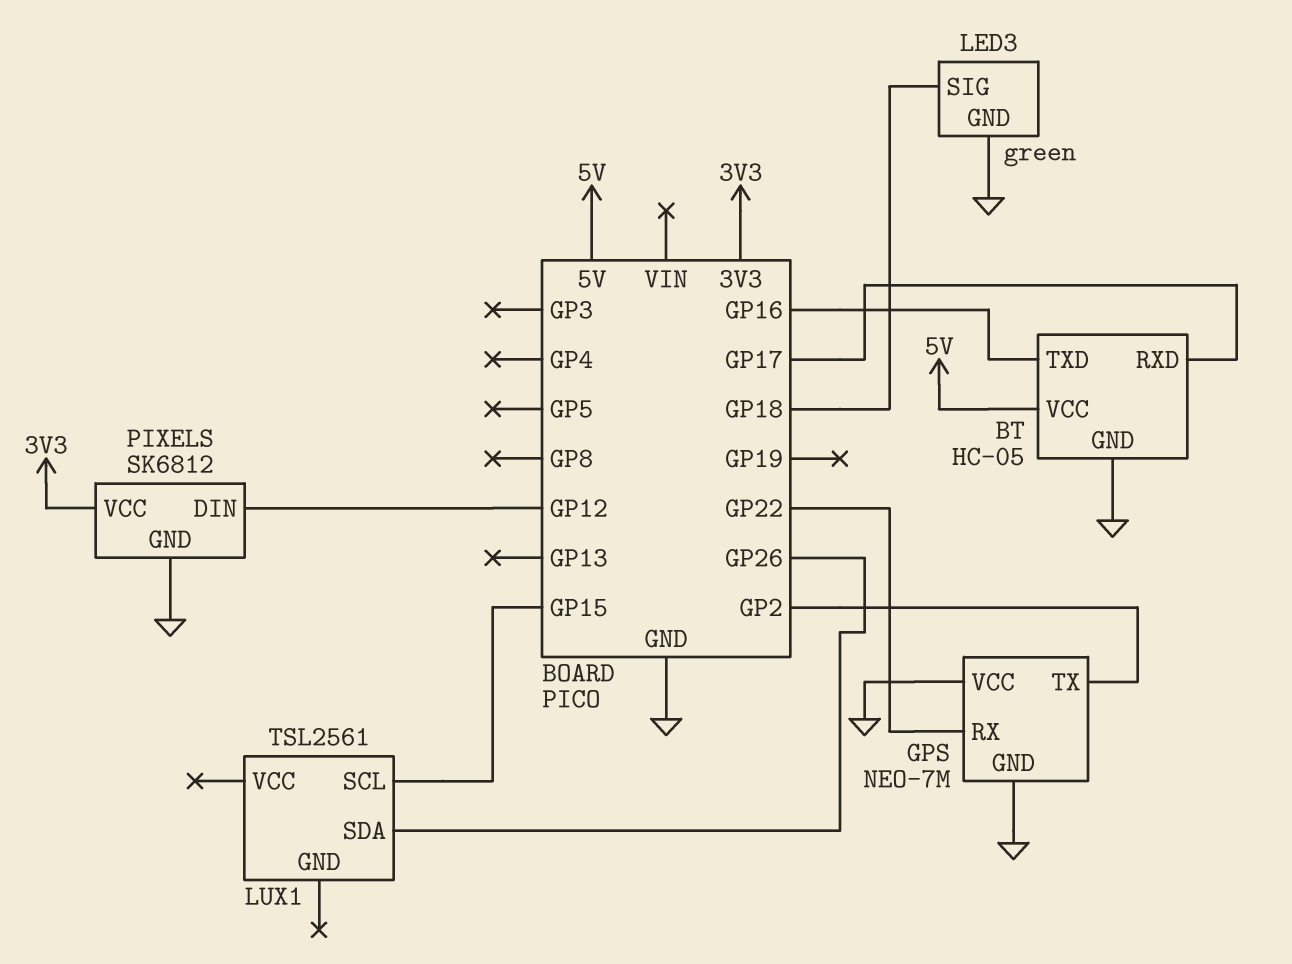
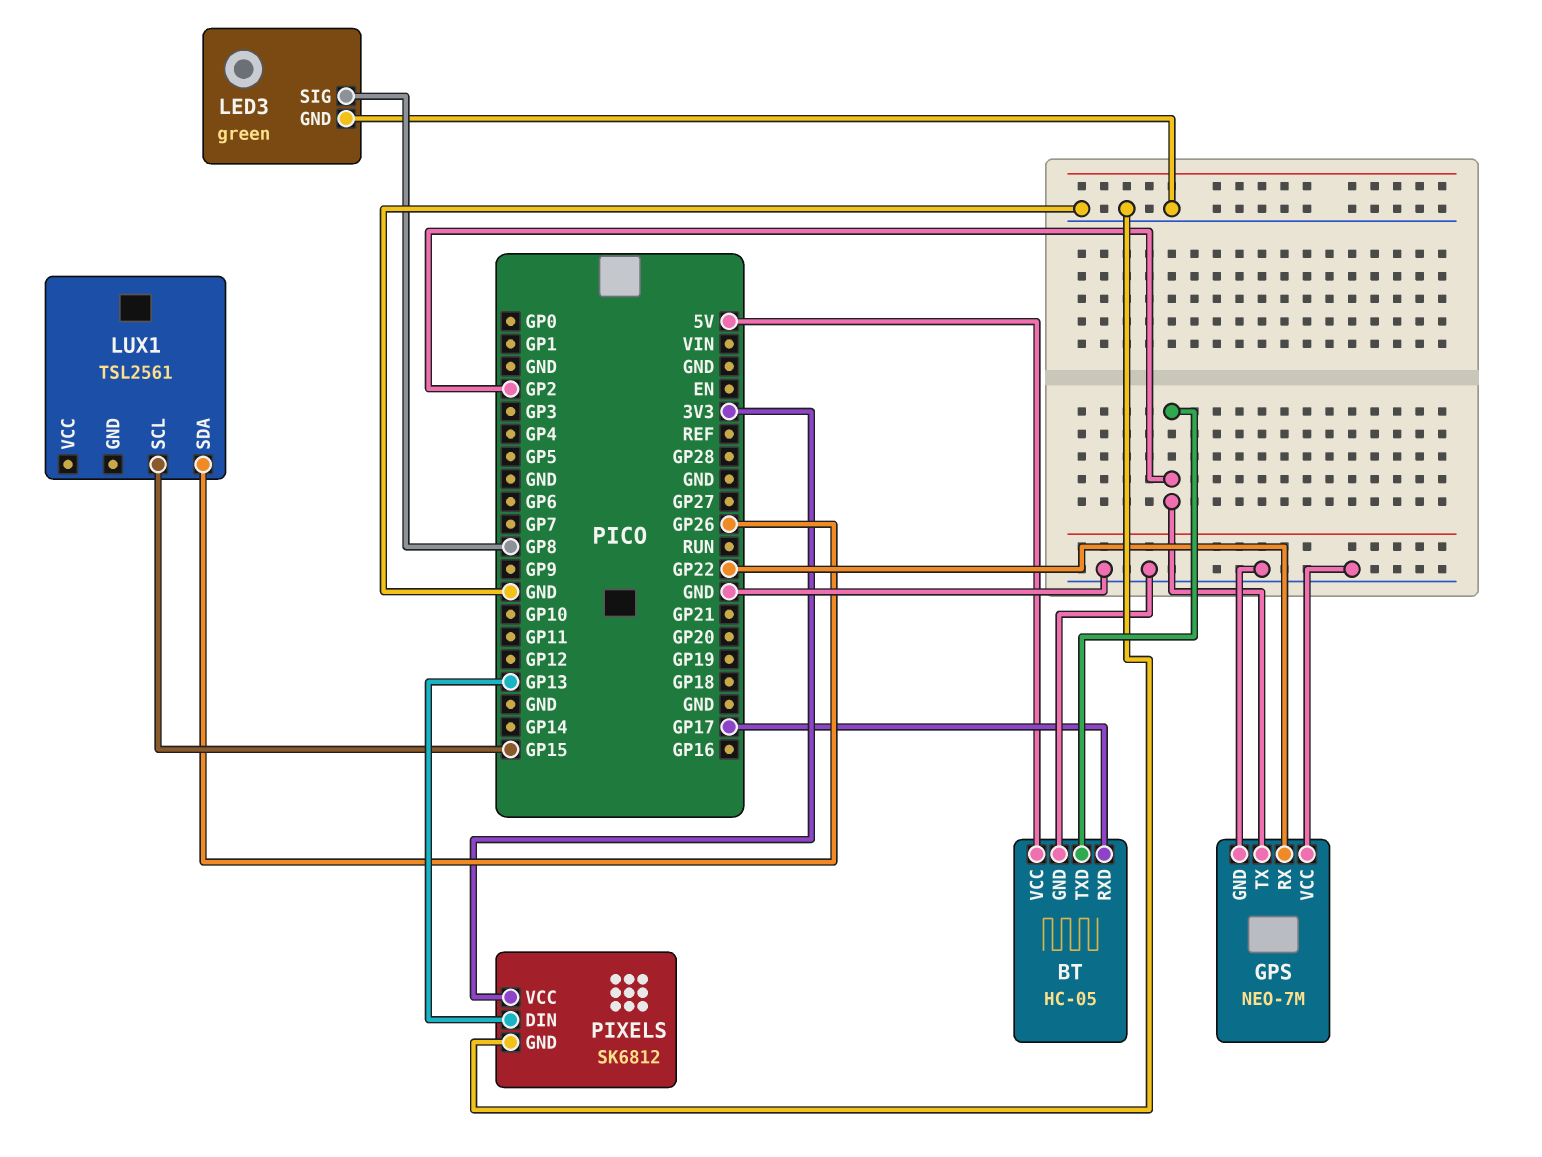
BT pin TXD: GP16 -> GP2
LED3 pin SIG: GP18 -> GP8
PIXELS pin DIN: GP12 -> GP13

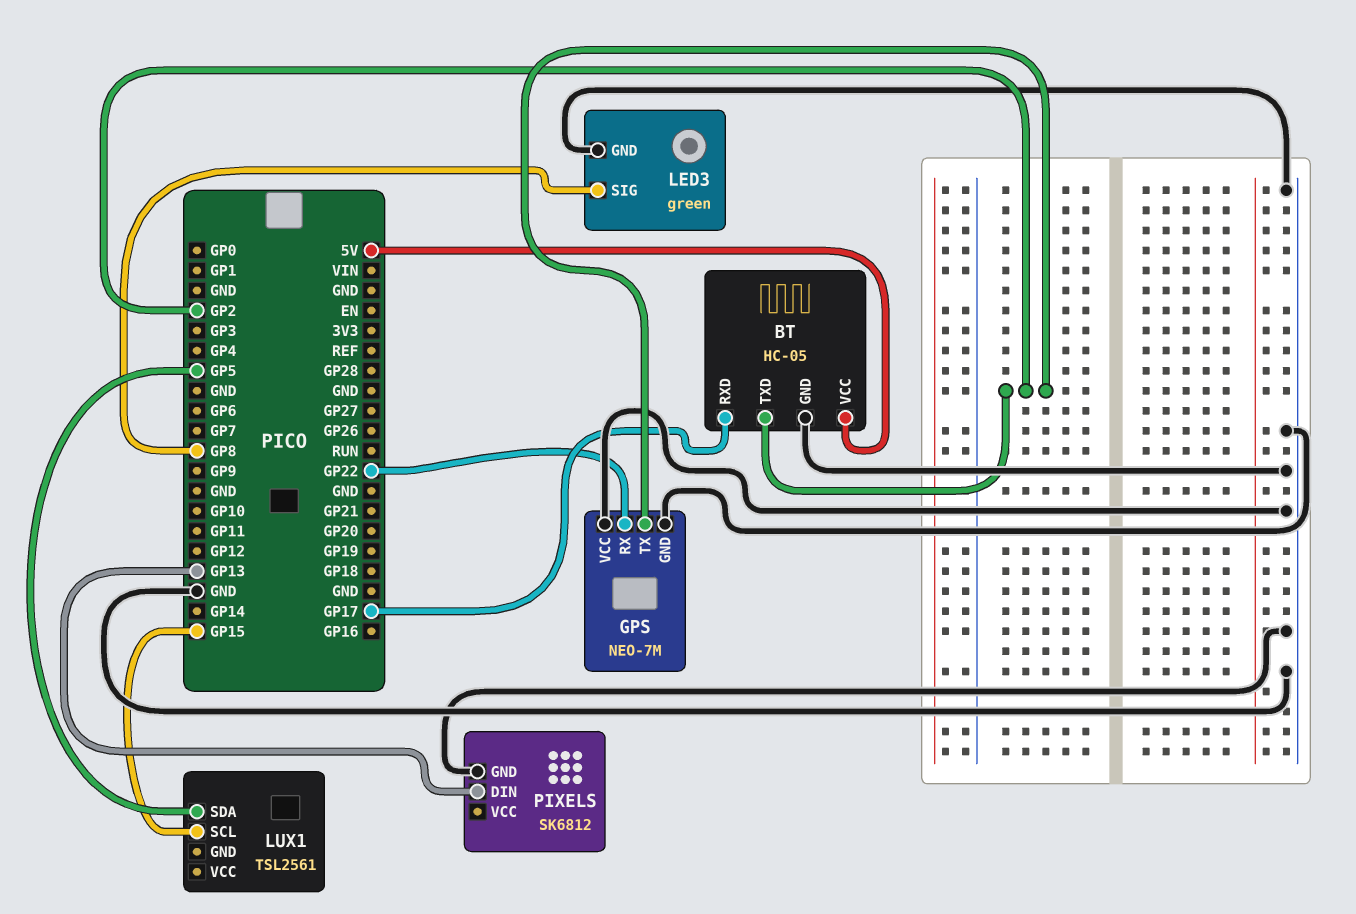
LUX1 pin SDA: GP26 -> GP5
PIXELS pin VCC: 3V3 -> none

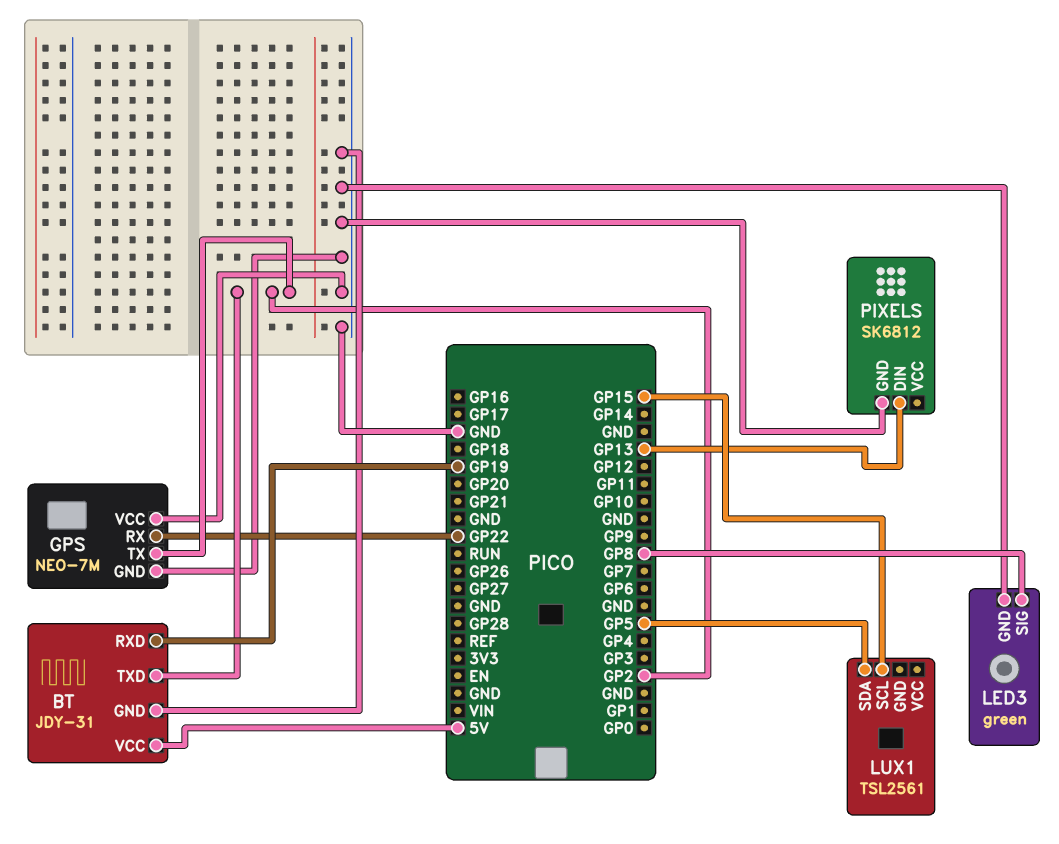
BT: HC-05 -> JDY-31
BT pin RXD: GP17 -> GP19

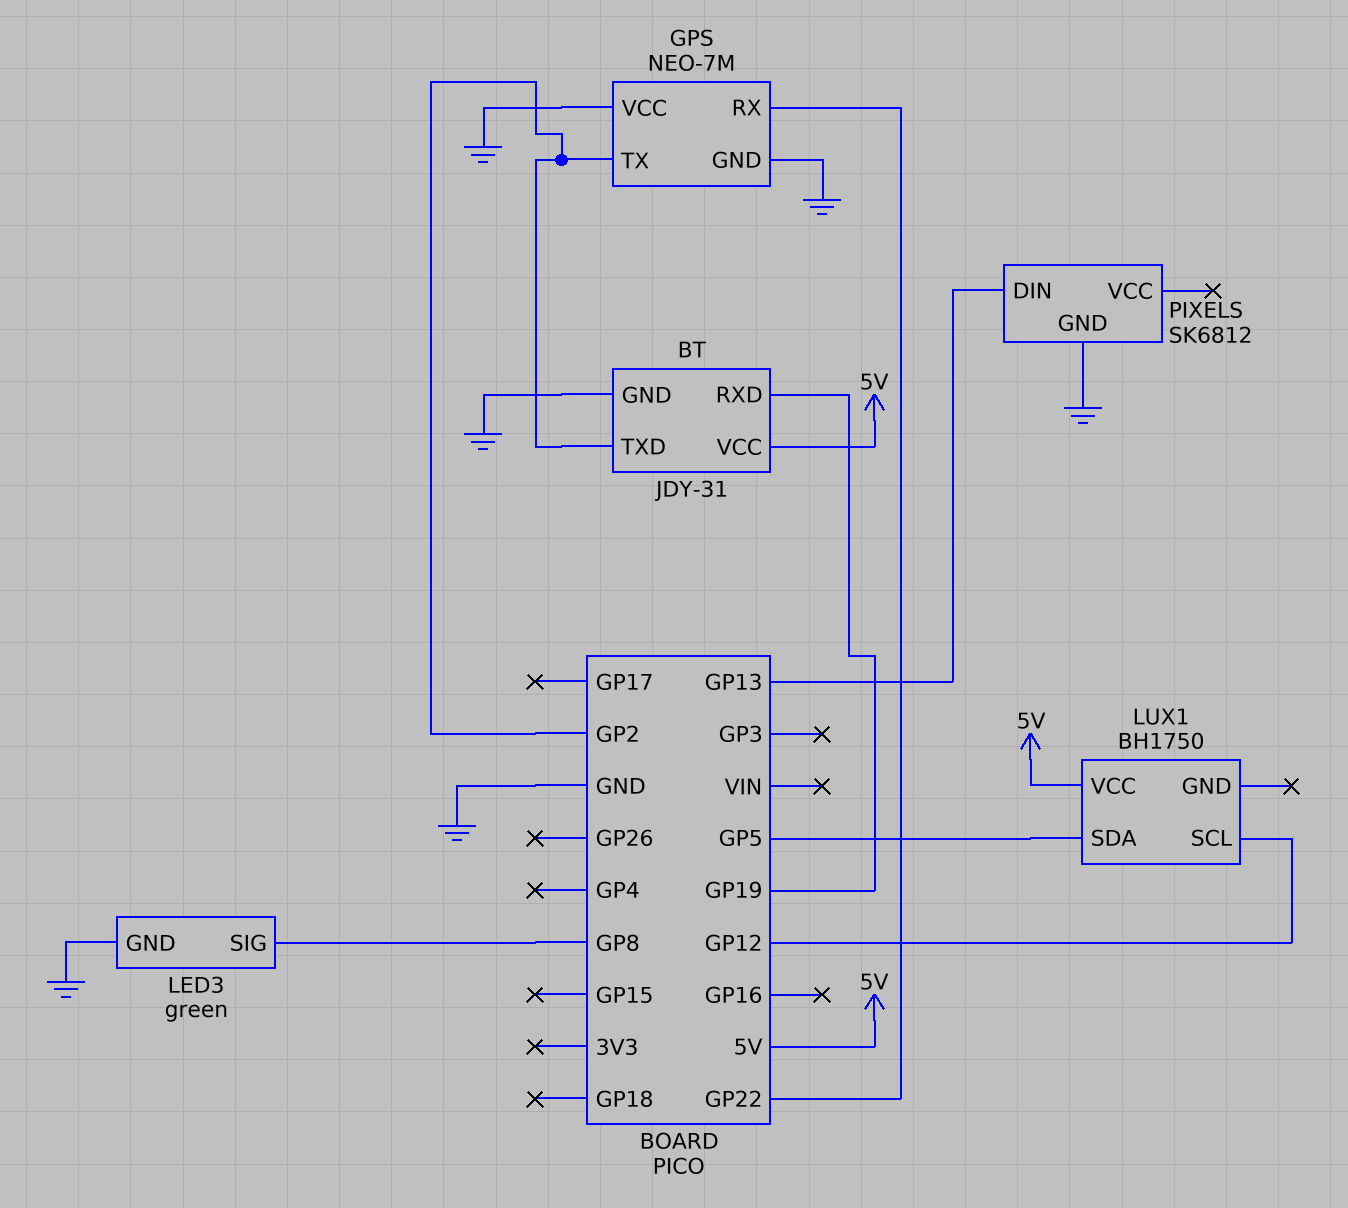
LUX1: TSL2561 -> BH1750
LUX1 pin SCL: GP15 -> GP12
LUX1 pin VCC: none -> 5V

